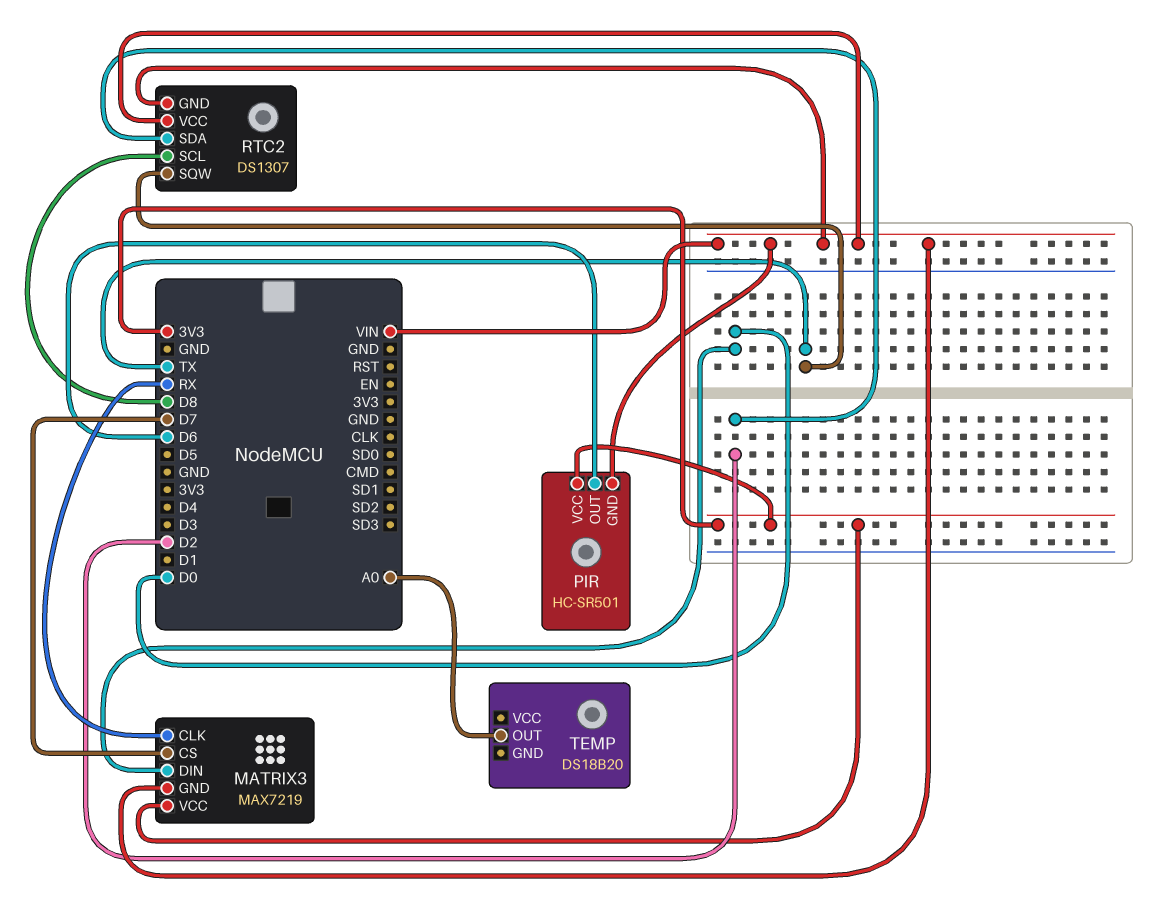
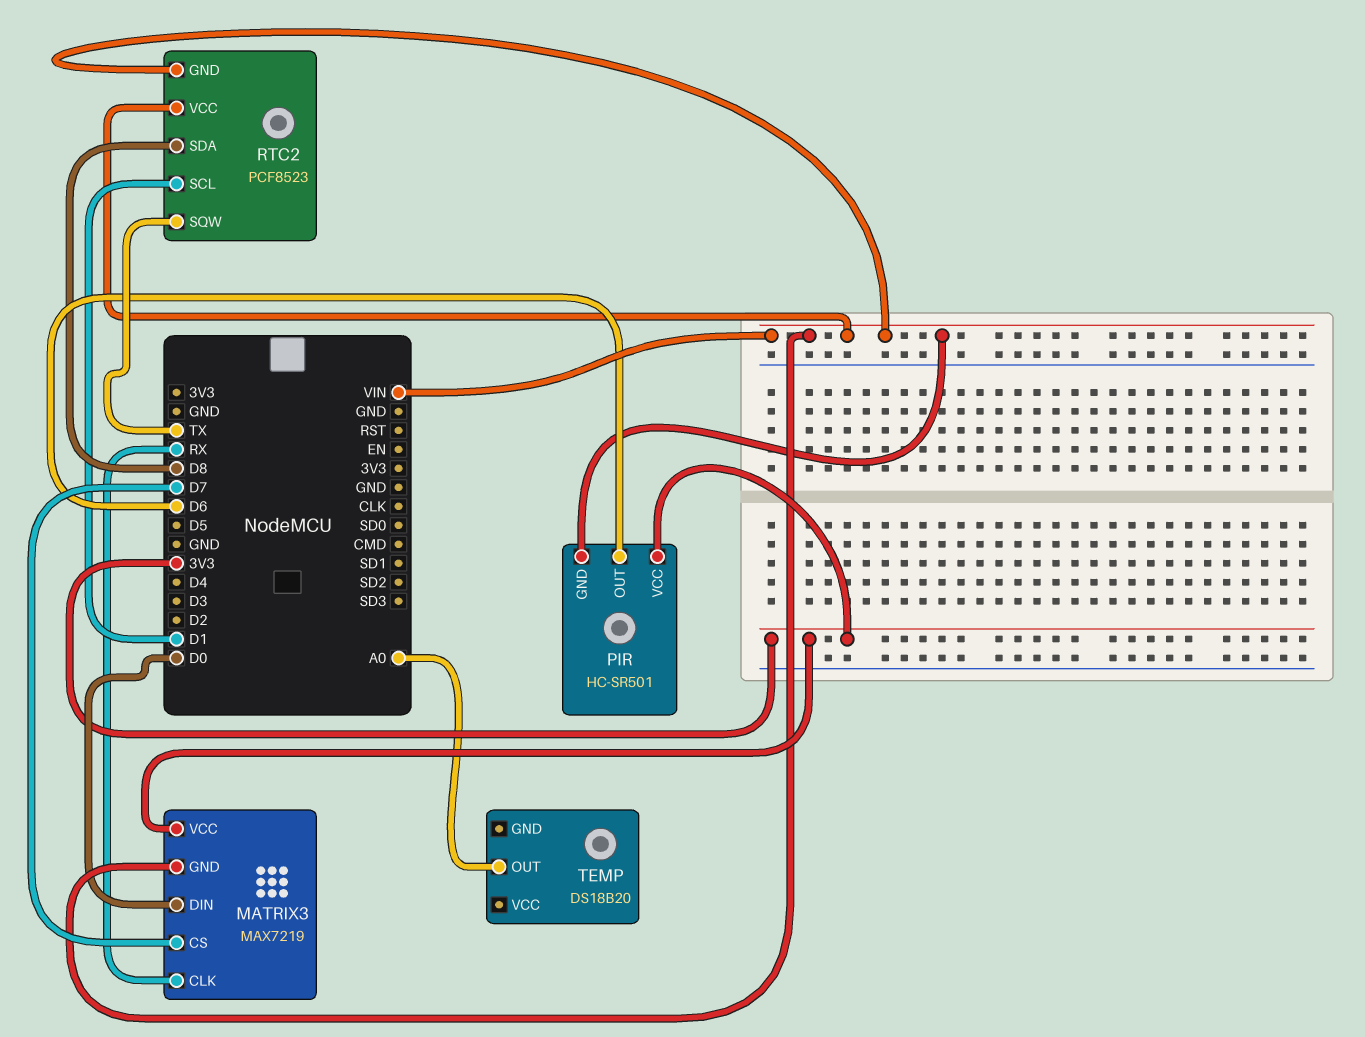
RTC2: DS1307 -> PCF8523
RTC2 pin SCL: D8 -> D1
RTC2 pin SDA: D2 -> D8

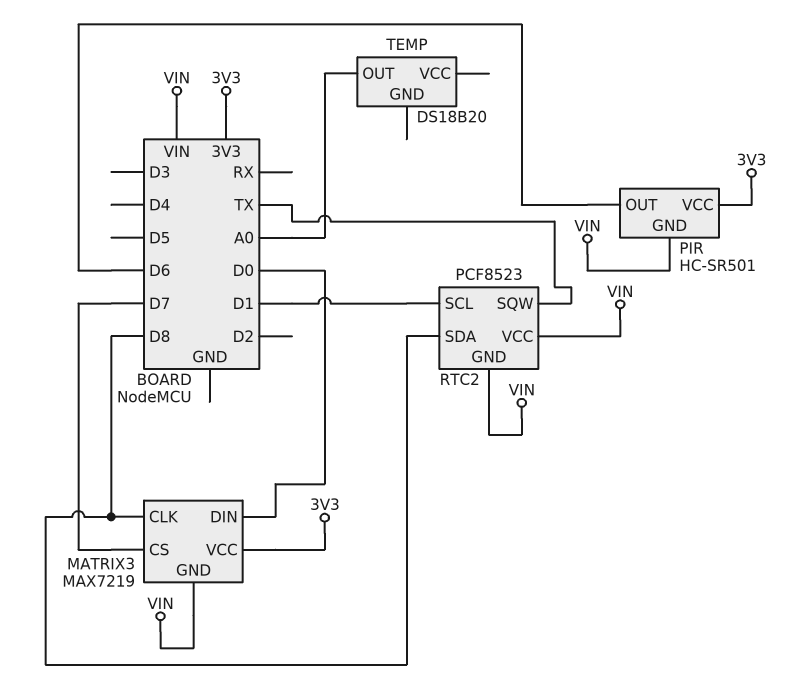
MATRIX3 pin CLK: RX -> D8

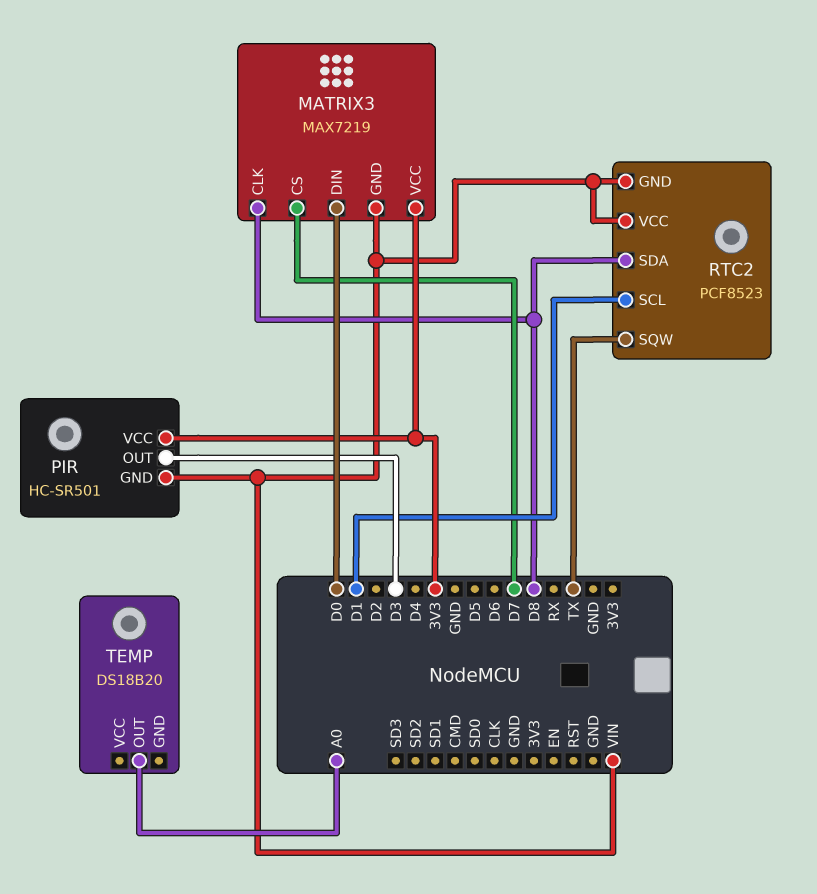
PIR pin OUT: D6 -> D3

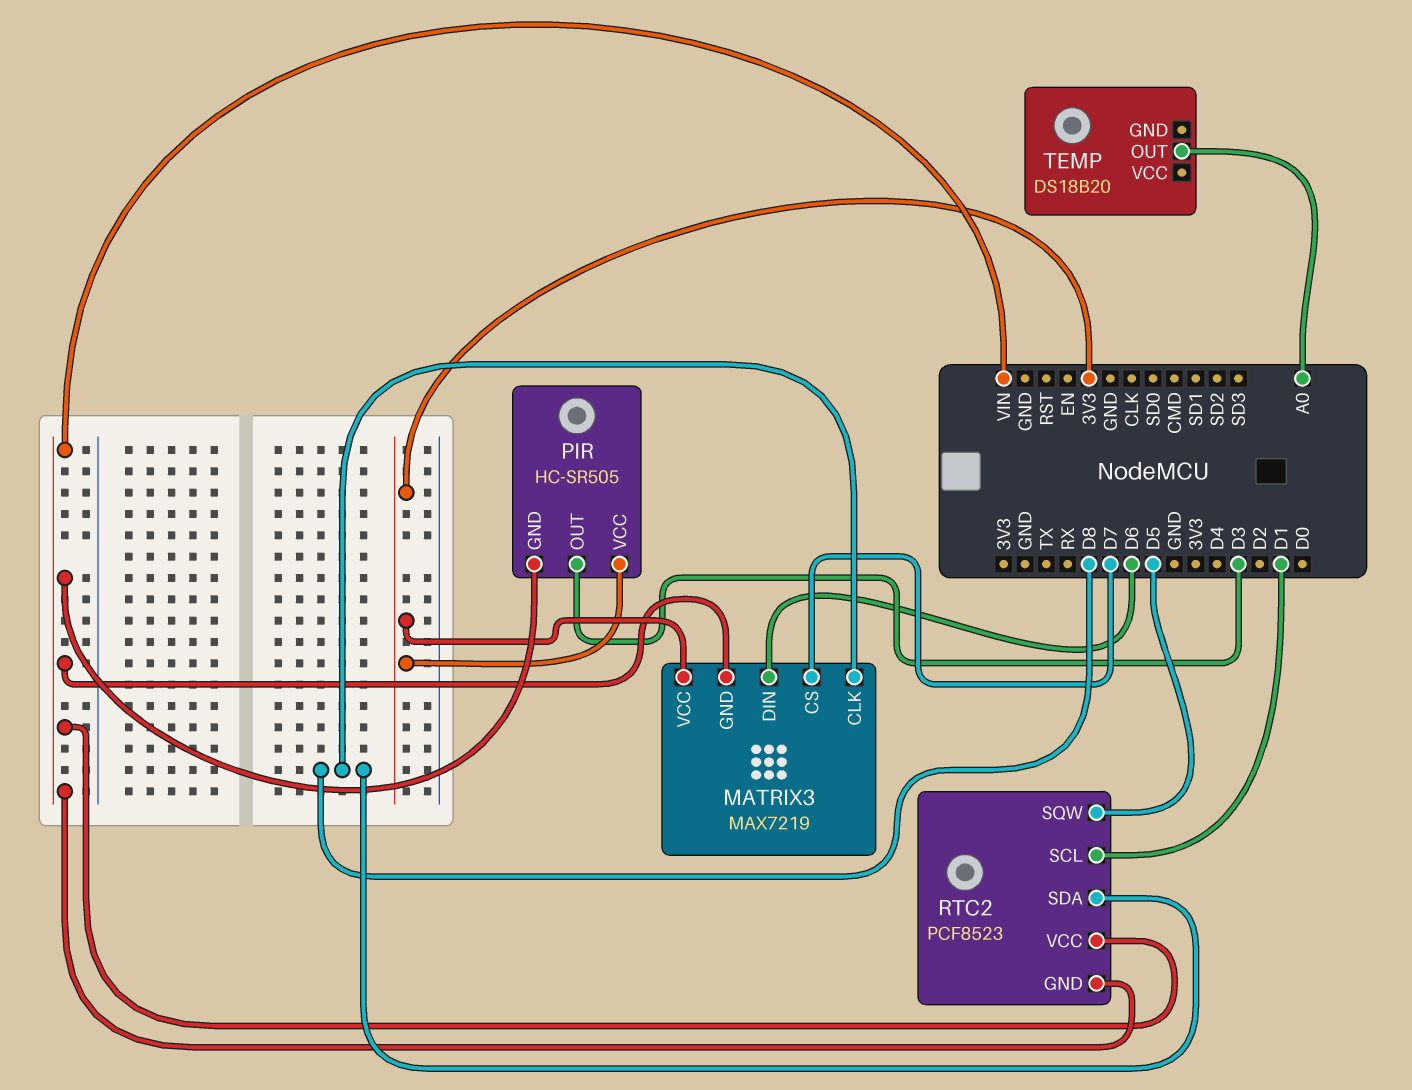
MATRIX3 pin DIN: D0 -> D6
PIR: HC-SR501 -> HC-SR505
RTC2 pin SQW: TX -> D5

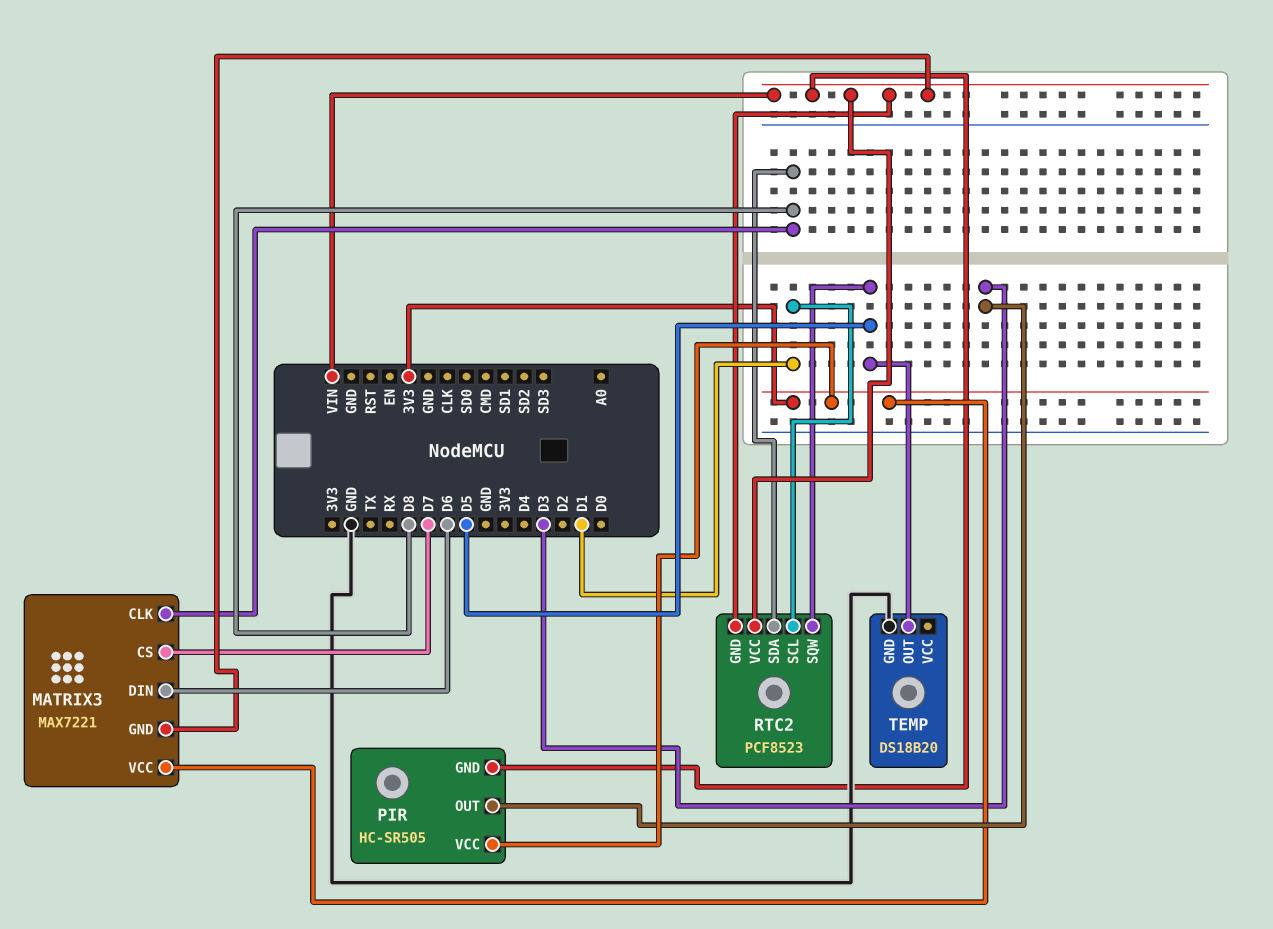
MATRIX3: MAX7219 -> MAX7221
TEMP pin GND: none -> GND
TEMP pin OUT: A0 -> D5

